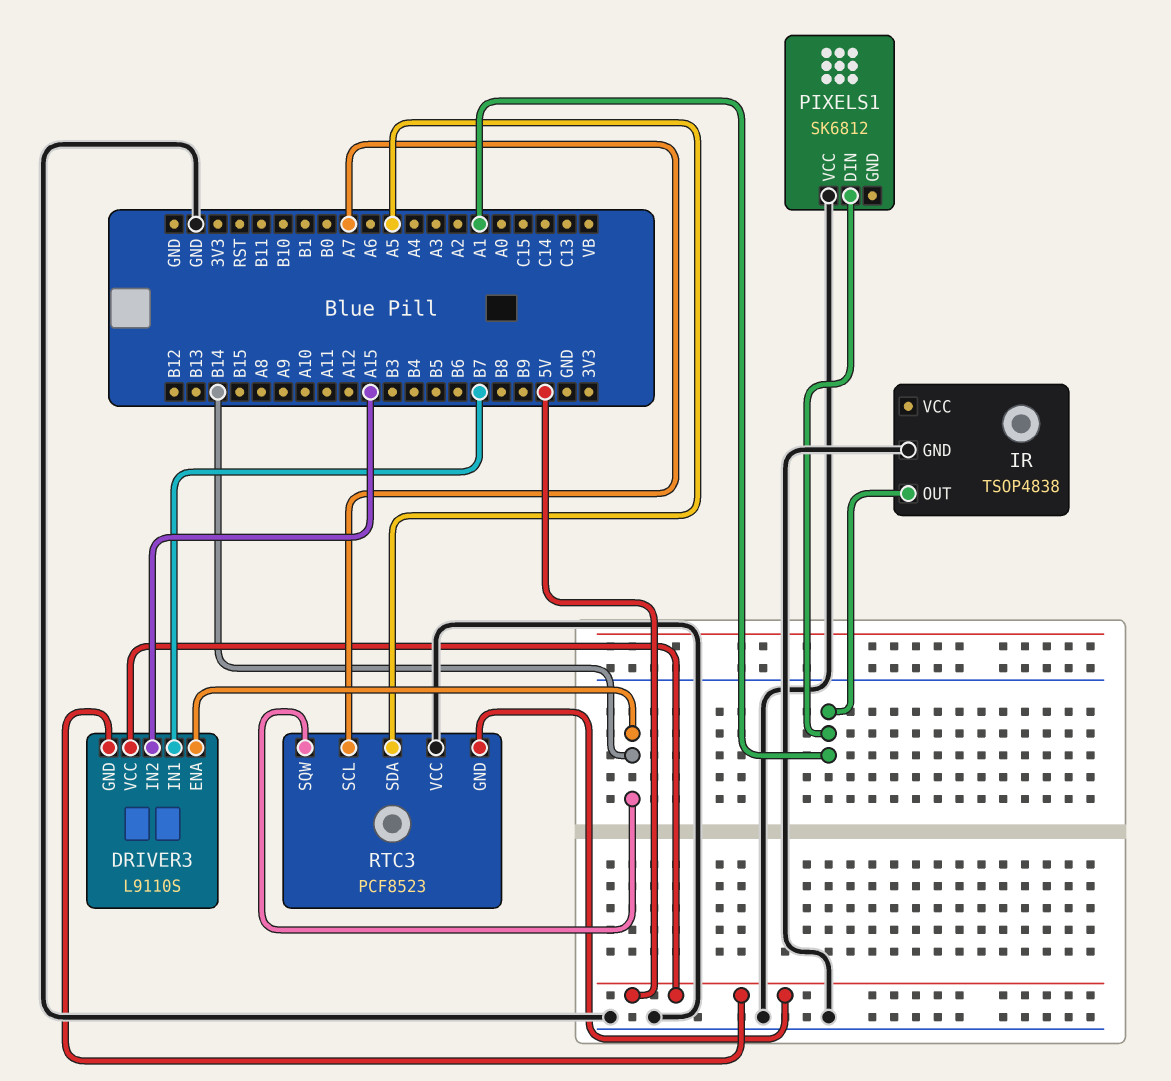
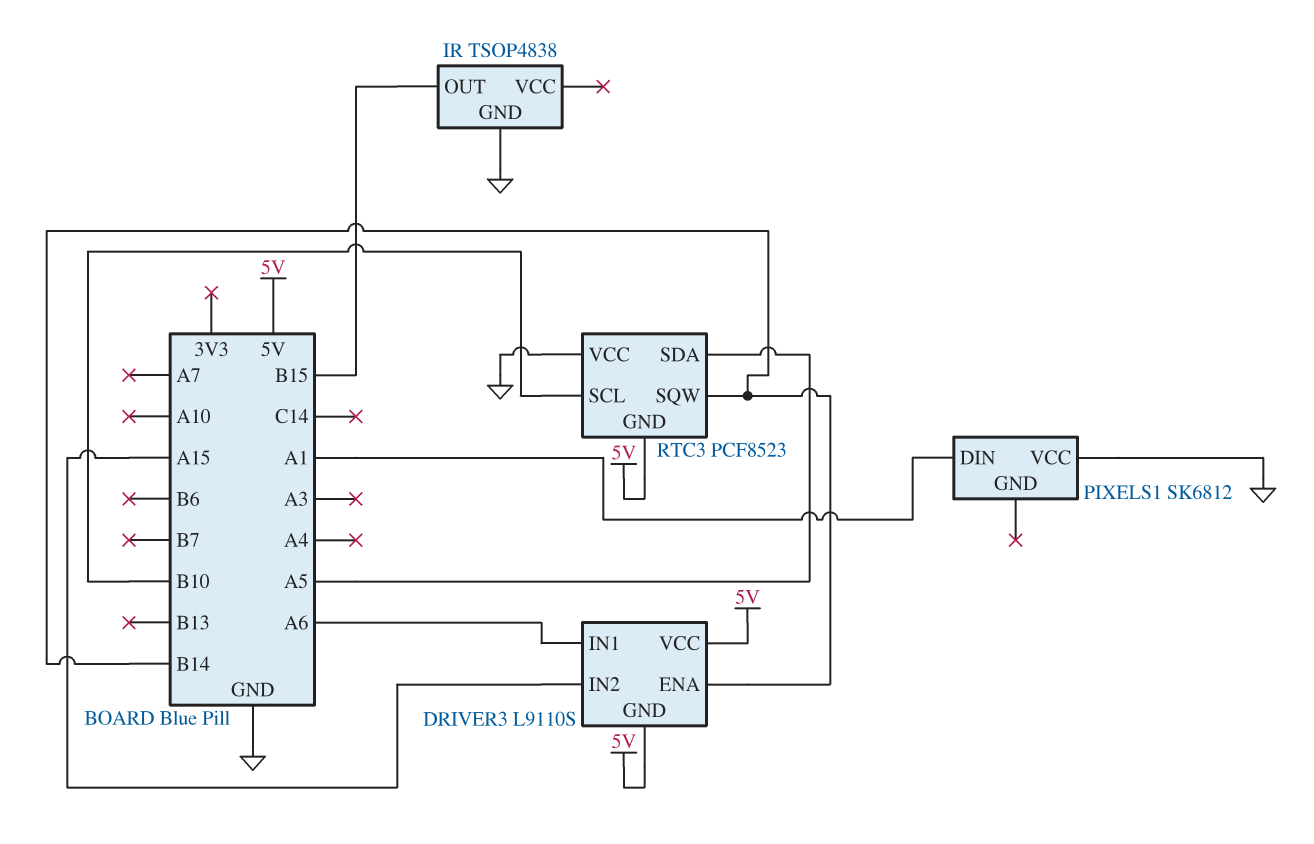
DRIVER3 pin IN1: B7 -> A6
IR pin OUT: A1 -> B15
RTC3 pin SCL: A7 -> B10

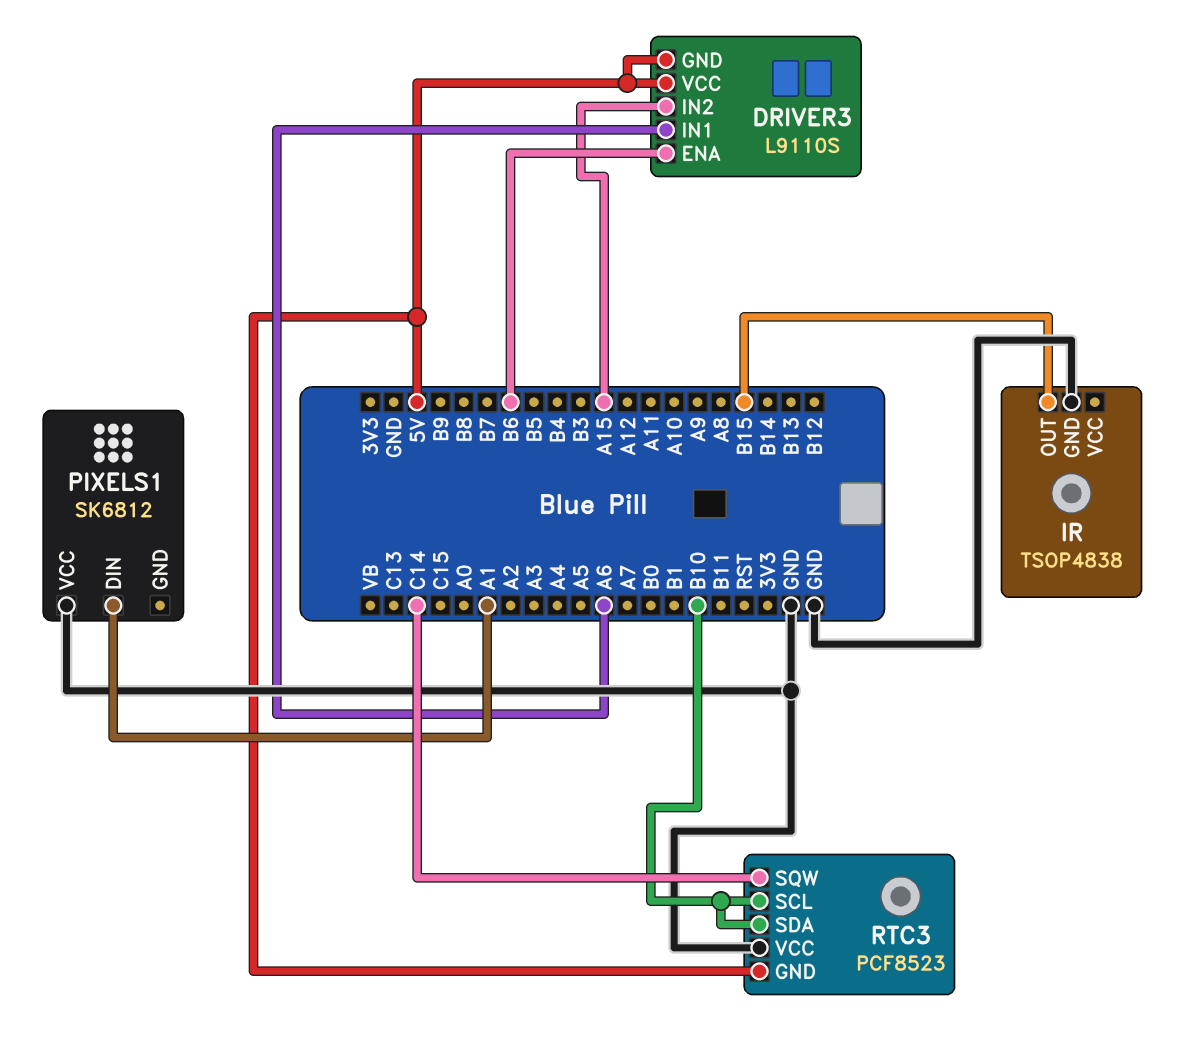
DRIVER3 pin ENA: B14 -> B6
RTC3 pin SDA: A5 -> B10
RTC3 pin SQW: B14 -> C14

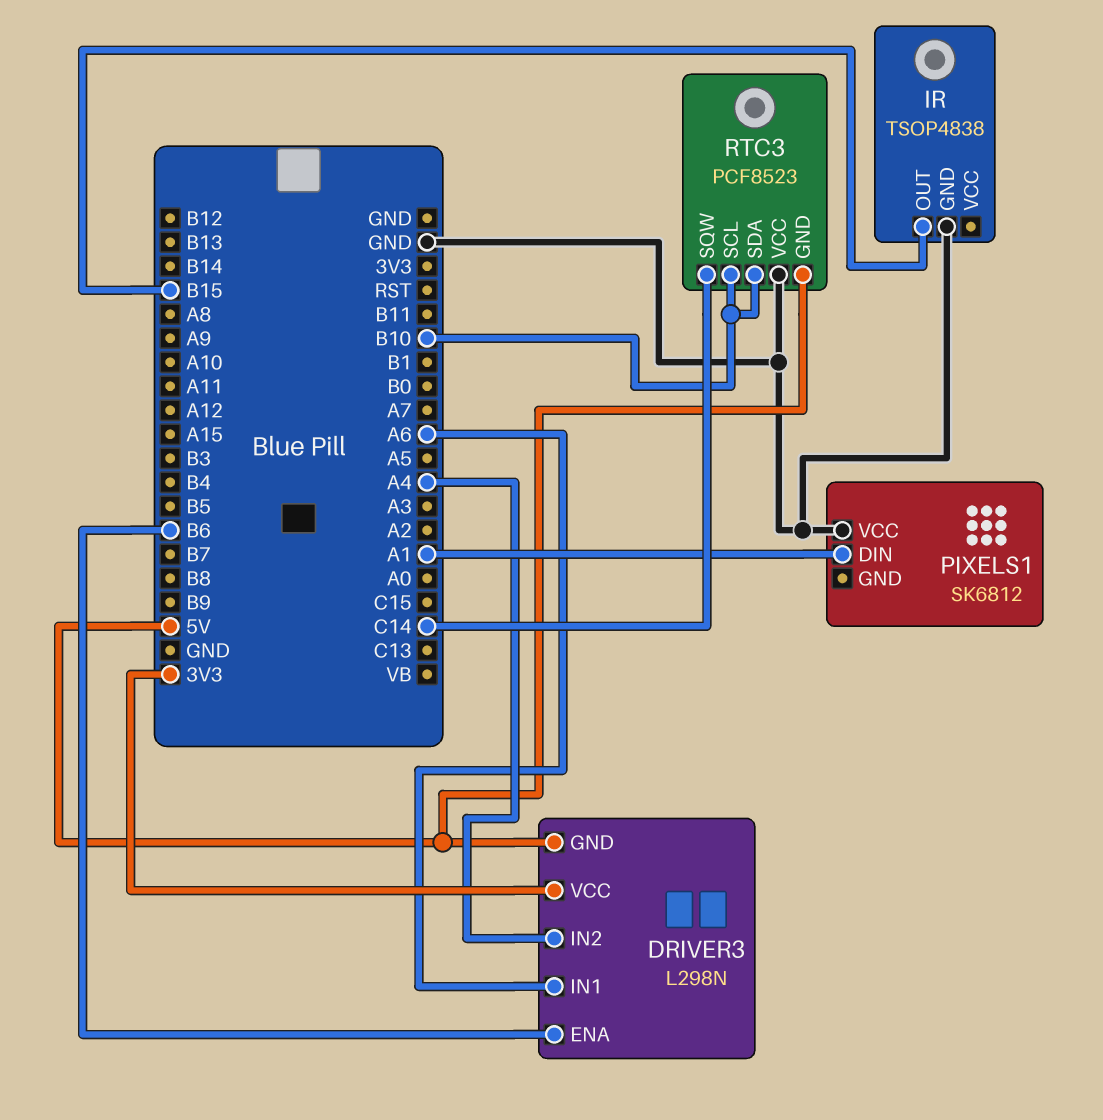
DRIVER3: L9110S -> L298N
DRIVER3 pin IN2: A15 -> A4
DRIVER3 pin VCC: 5V -> 3V3

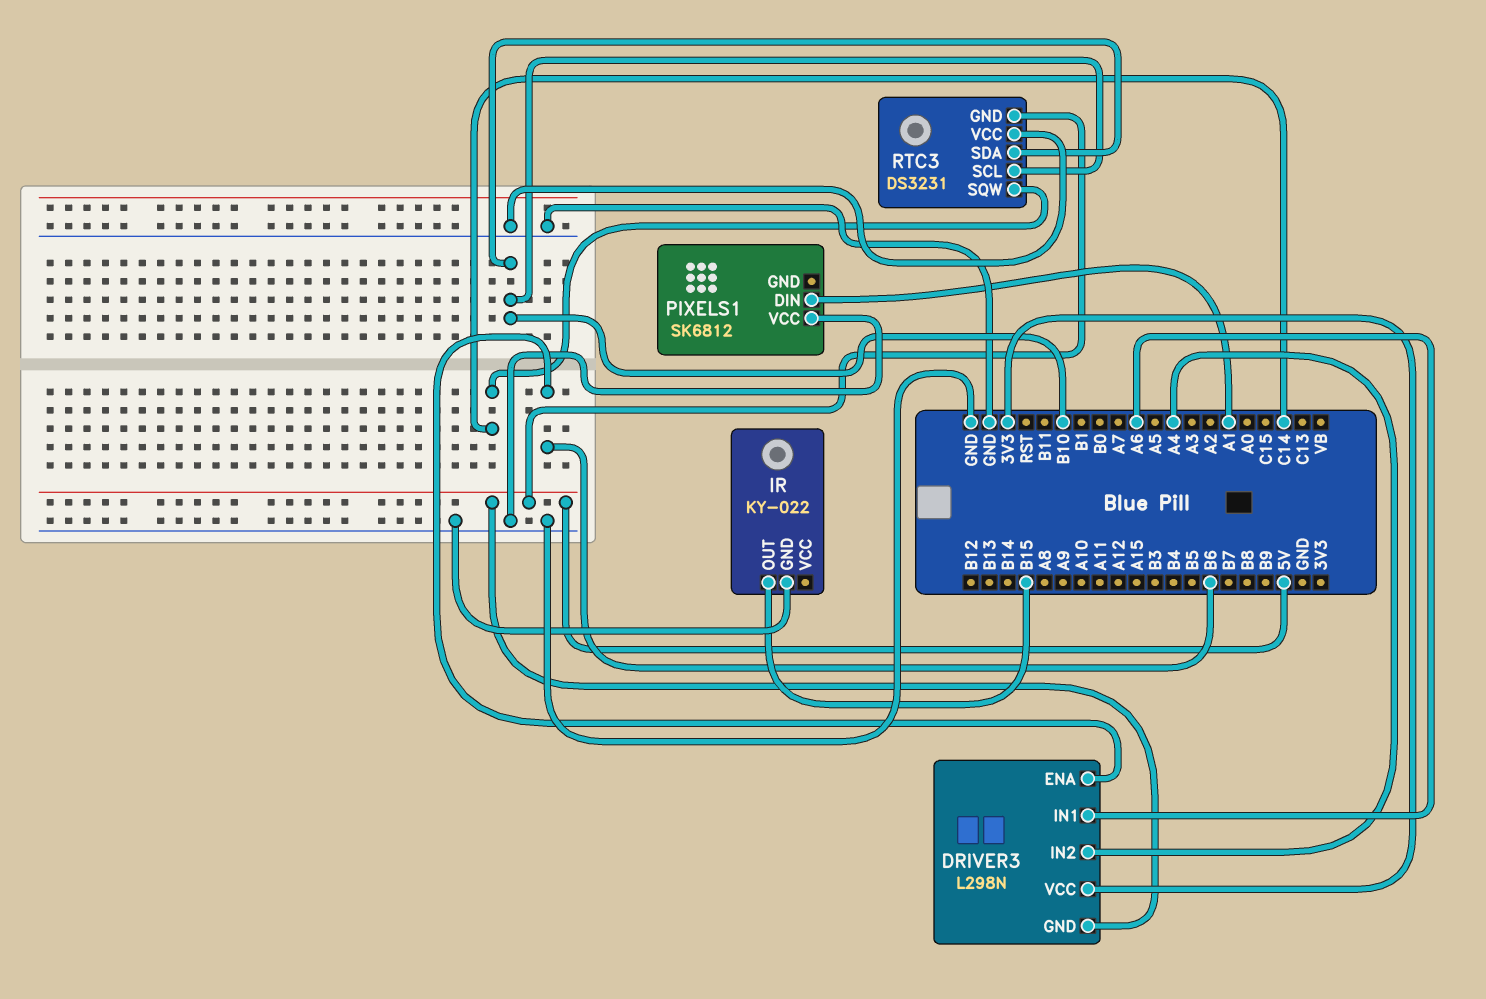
IR: TSOP4838 -> KY-022
RTC3: PCF8523 -> DS3231

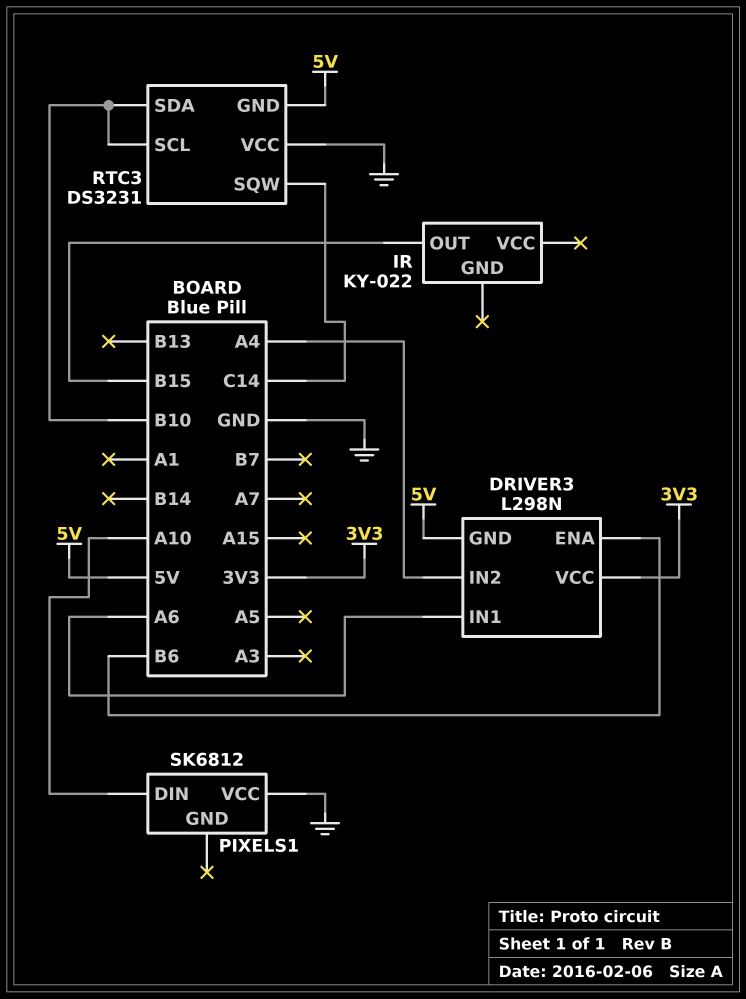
IR pin GND: GND -> none
PIXELS1 pin DIN: A1 -> A10

